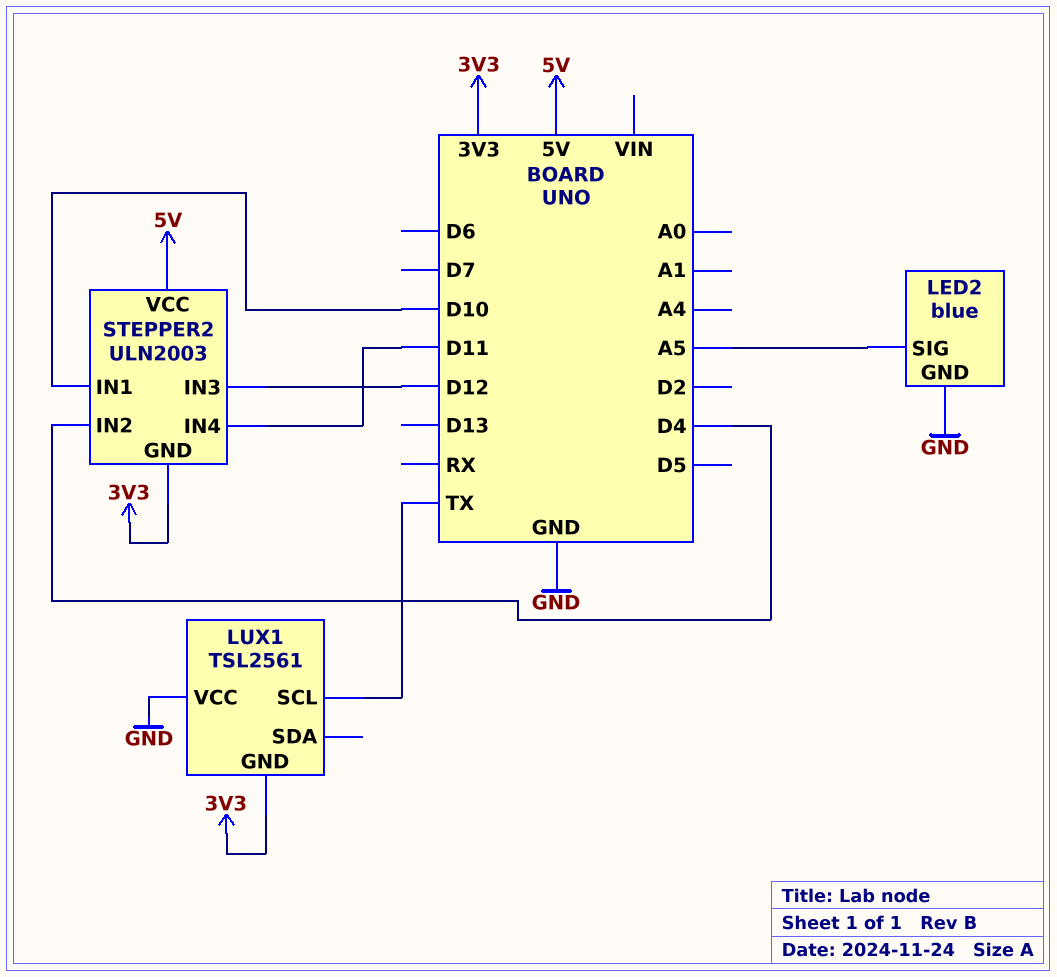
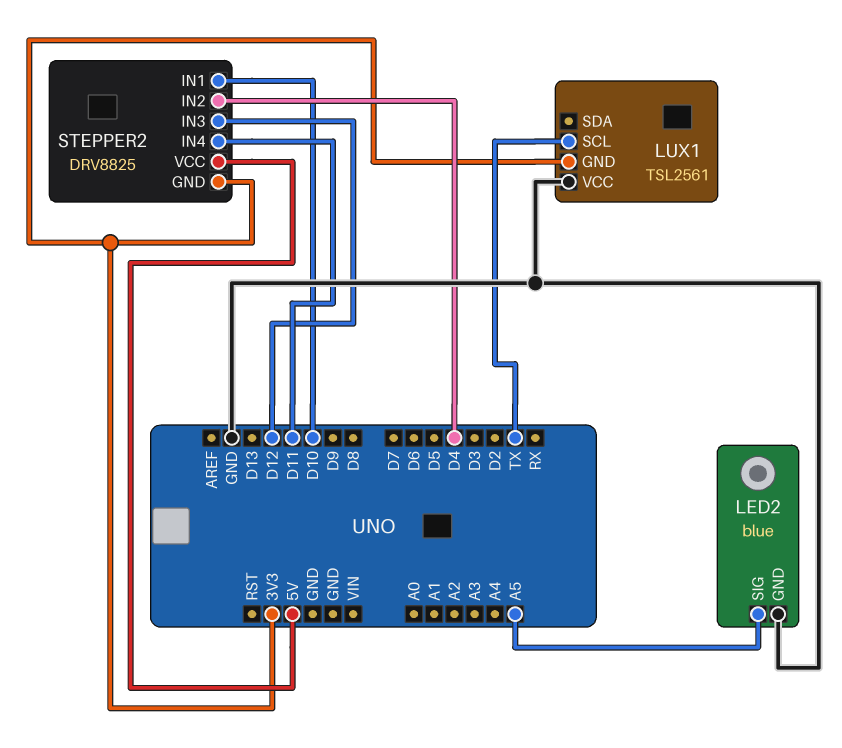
STEPPER2: ULN2003 -> DRV8825

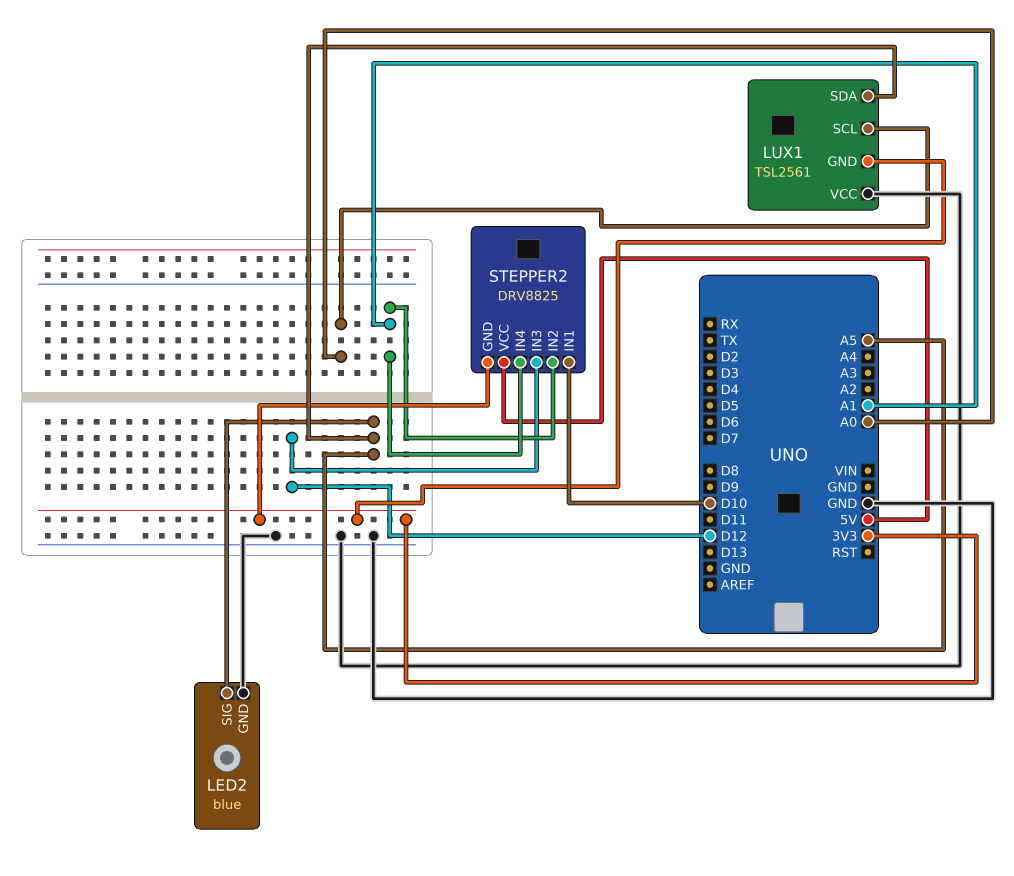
LUX1 pin SCL: TX -> A0
LUX1 pin SDA: none -> A5
STEPPER2 pin IN2: D4 -> A1
STEPPER2 pin IN4: D11 -> A1

